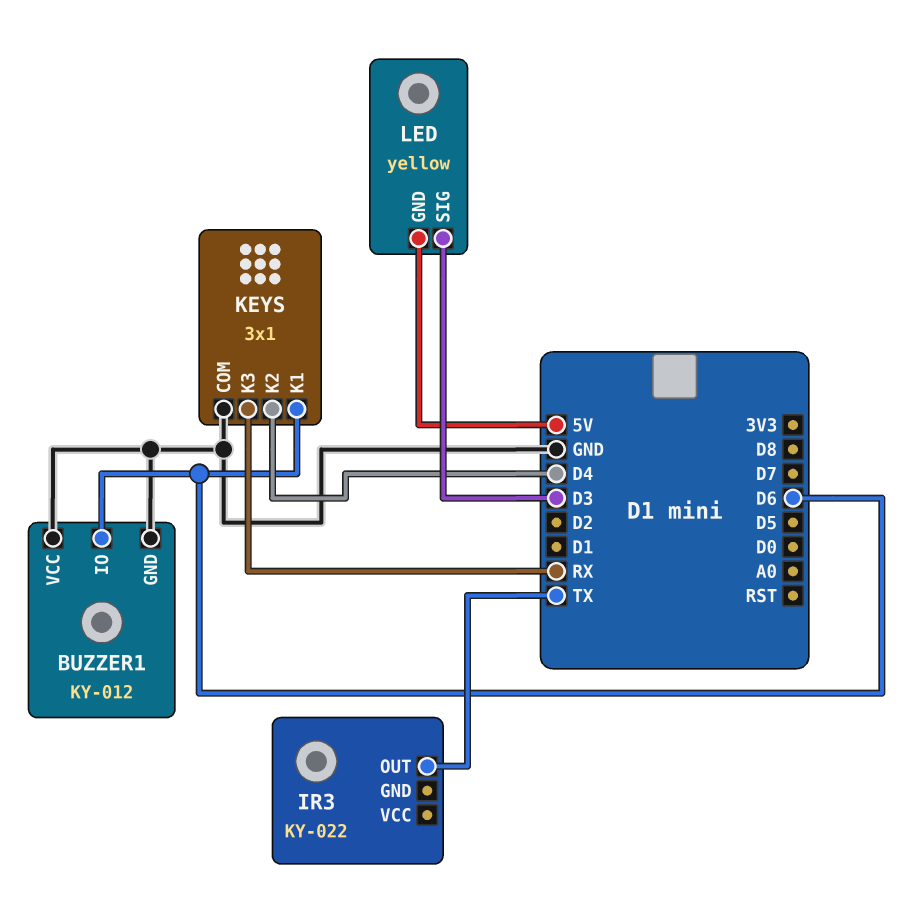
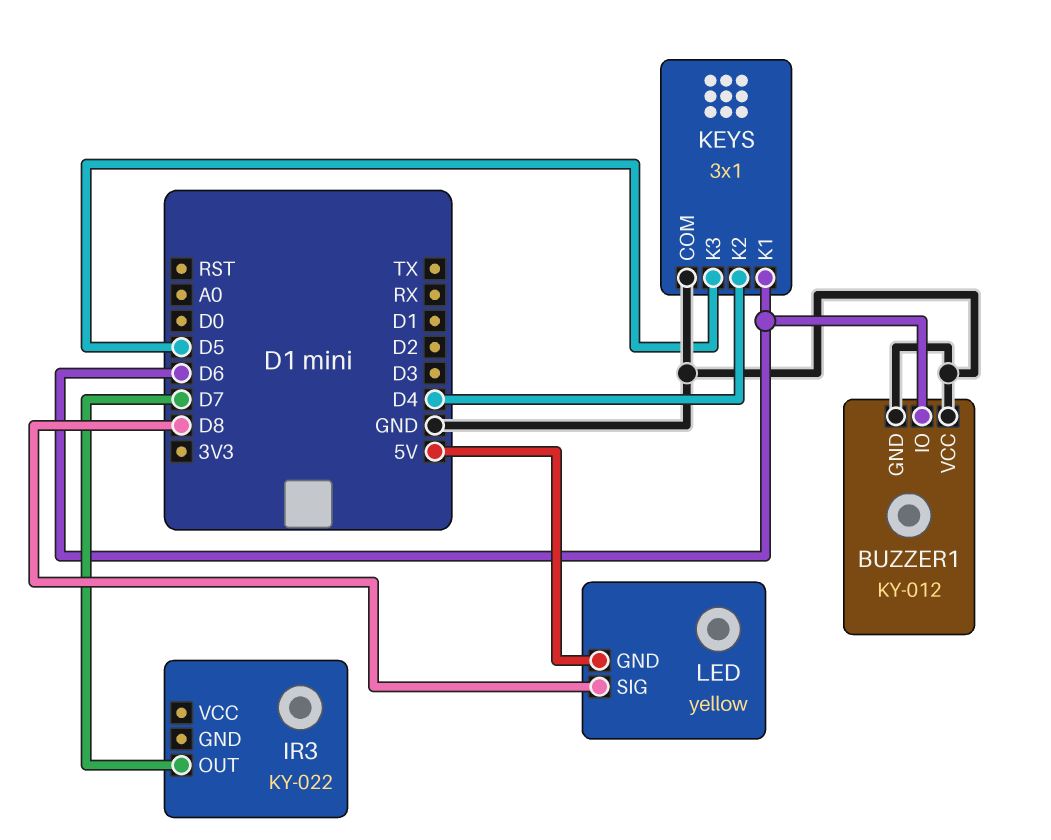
IR3 pin OUT: TX -> D7
KEYS pin K3: RX -> D5
LED pin SIG: D3 -> D8

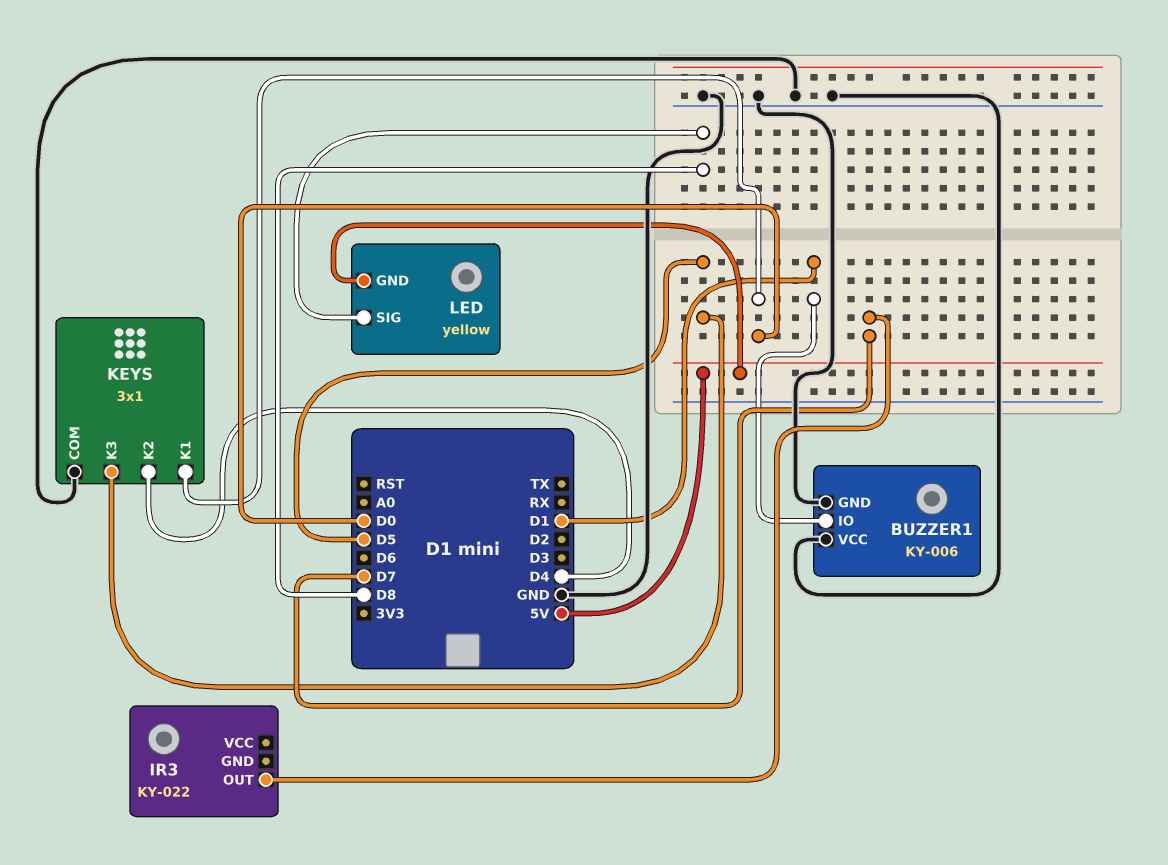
BUZZER1: KY-012 -> KY-006
BUZZER1 pin IO: D6 -> D1
KEYS pin K1: D6 -> D0

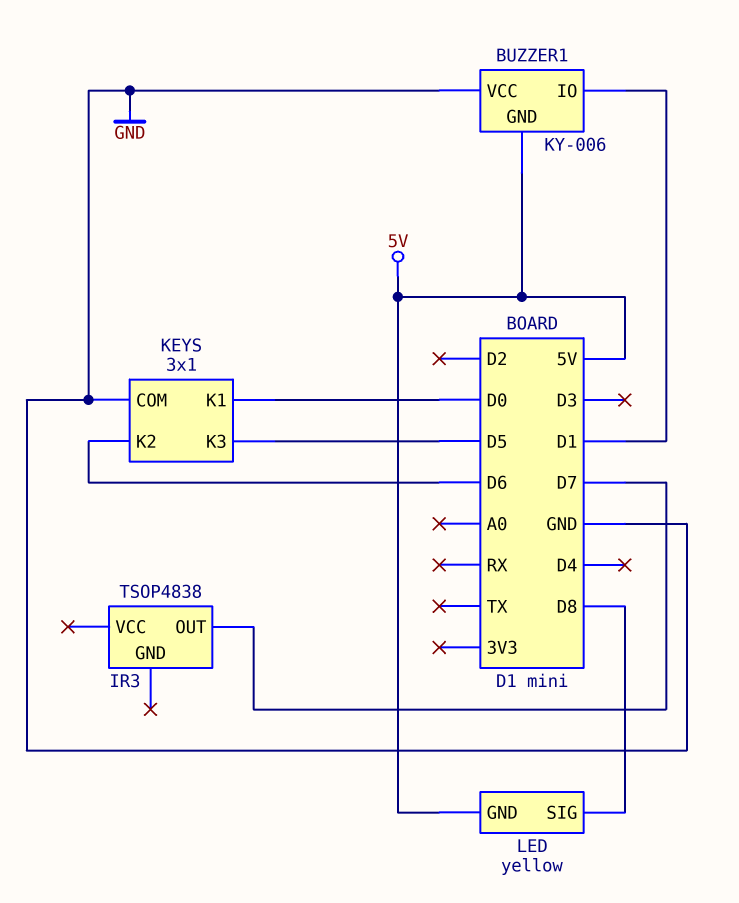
BUZZER1 pin GND: GND -> 5V
IR3: KY-022 -> TSOP4838
KEYS pin K2: D4 -> D6

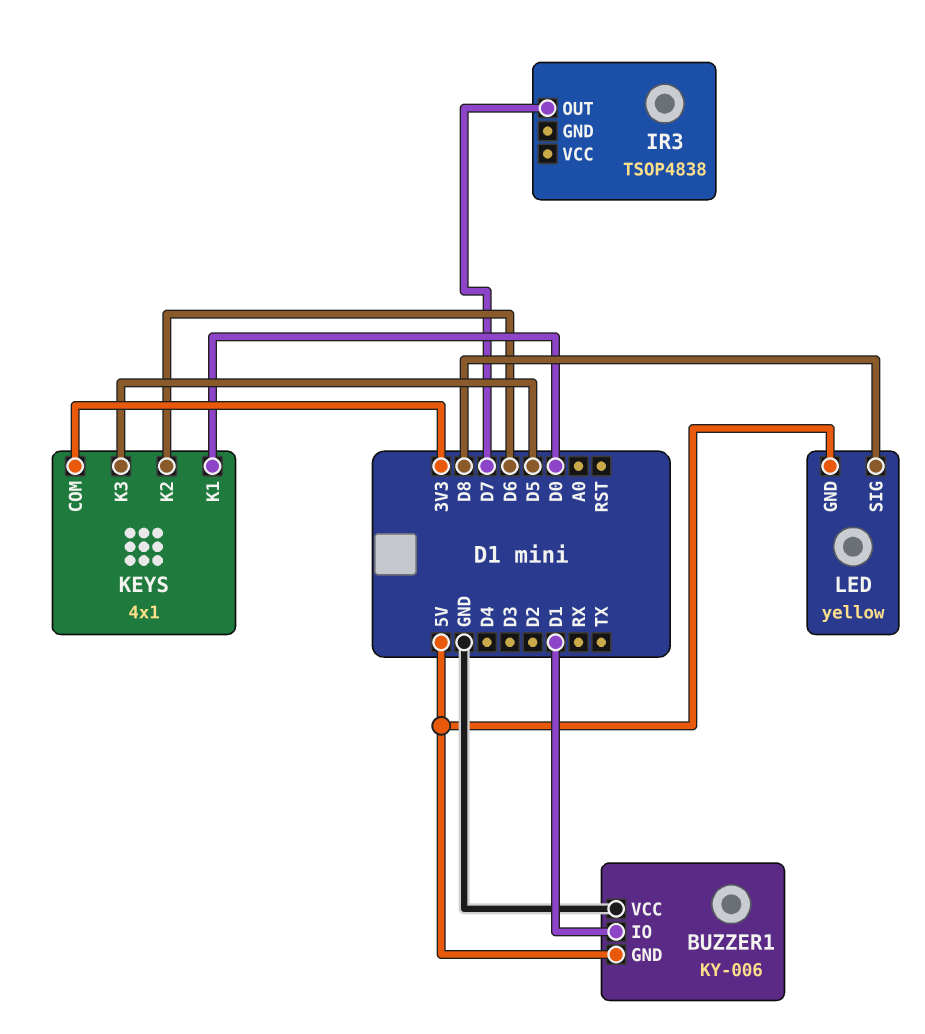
KEYS: 3x1 -> 4x1
KEYS pin COM: GND -> 3V3

